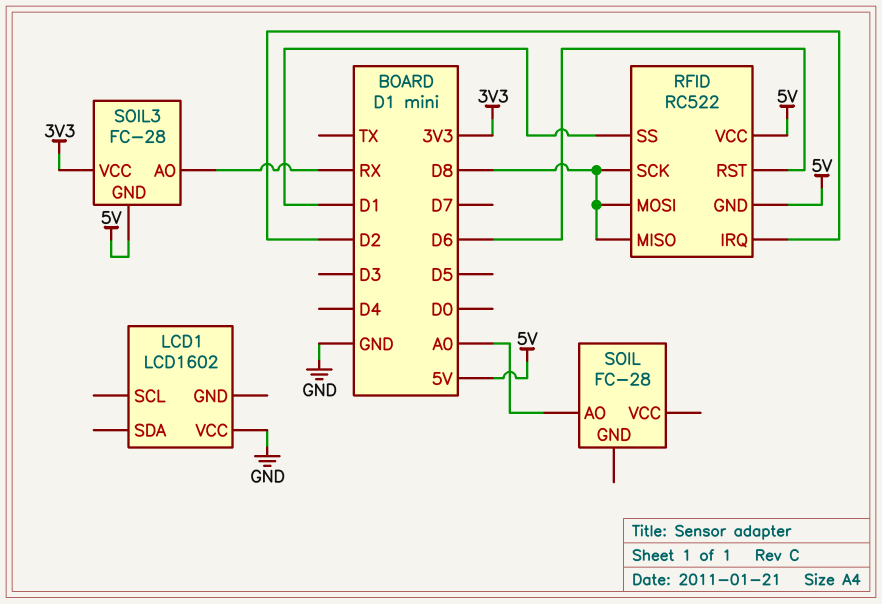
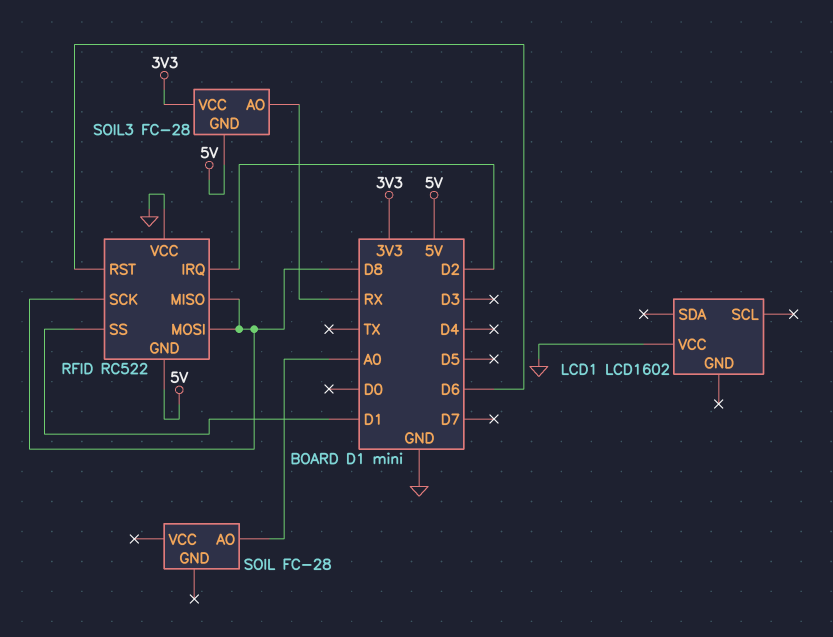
RFID pin VCC: 5V -> GND

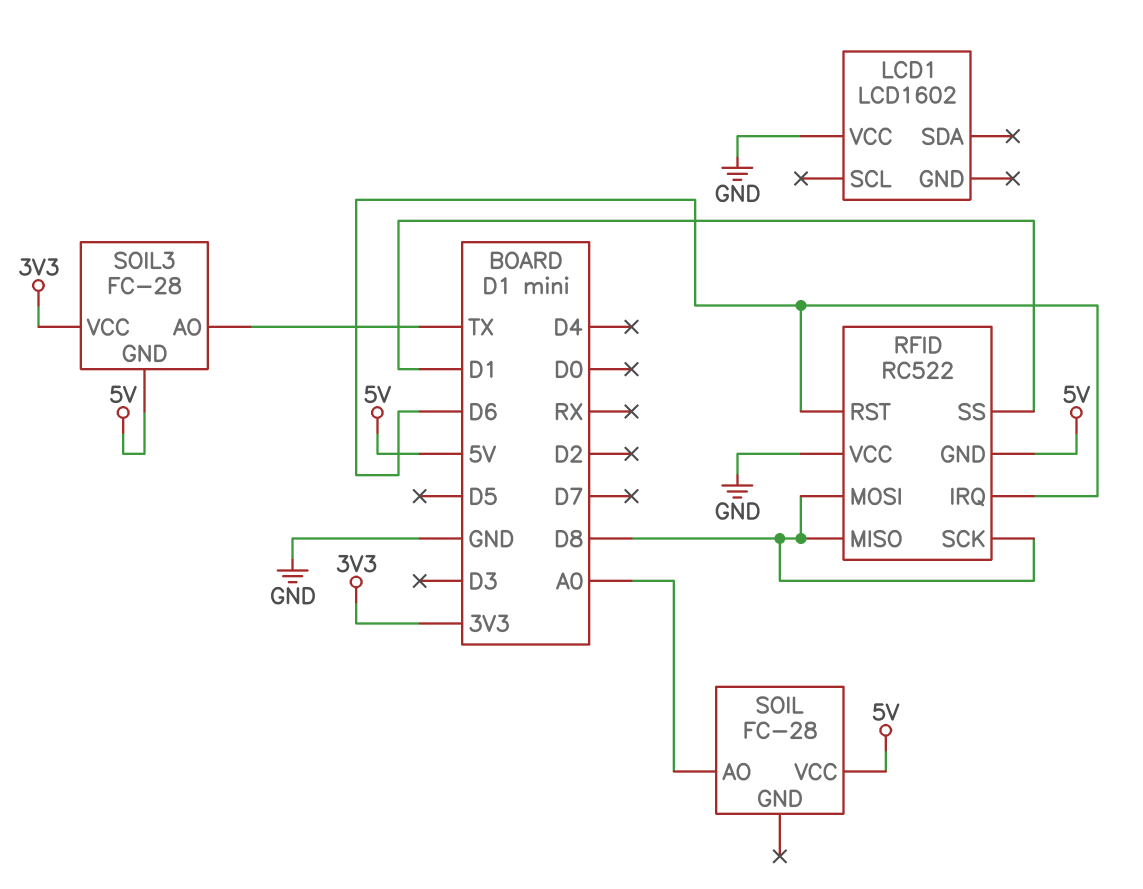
RFID pin IRQ: D2 -> D6
SOIL pin VCC: none -> 5V
SOIL3 pin AO: RX -> TX

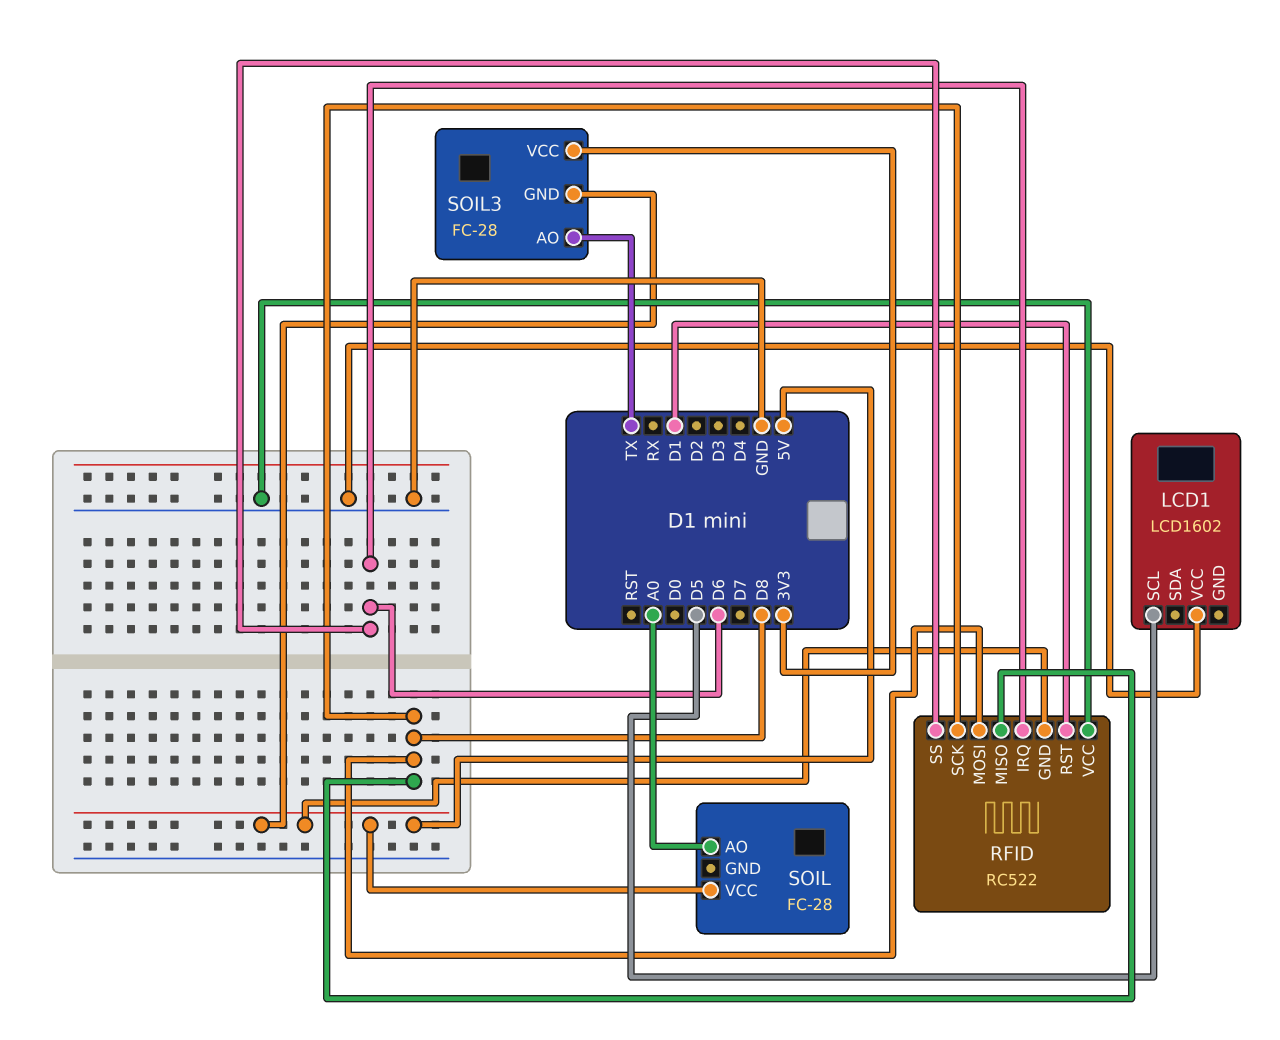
LCD1 pin SCL: none -> D5
RFID pin RST: D6 -> D1
RFID pin SS: D1 -> D6

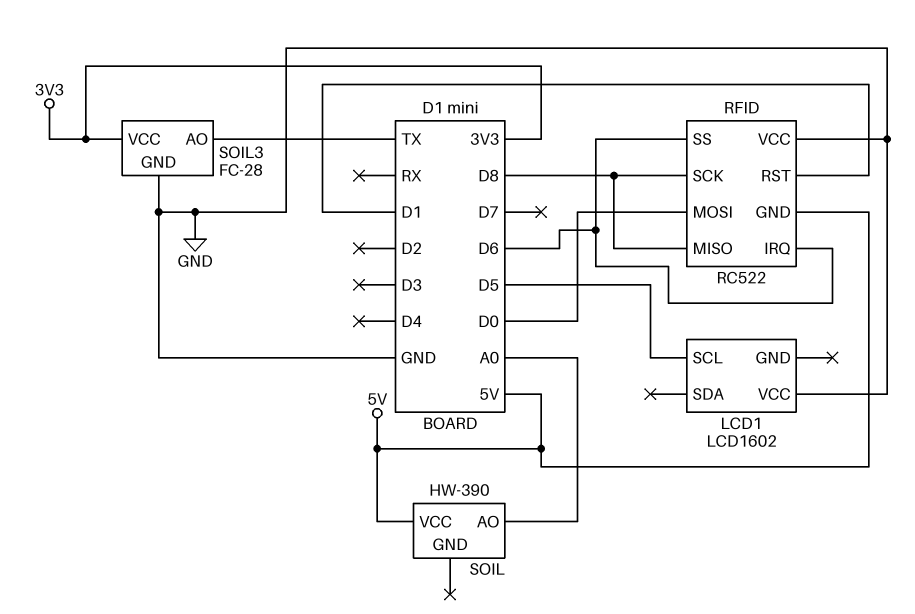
RFID pin MOSI: D8 -> D0
SOIL: FC-28 -> HW-390
SOIL3 pin GND: 5V -> GND

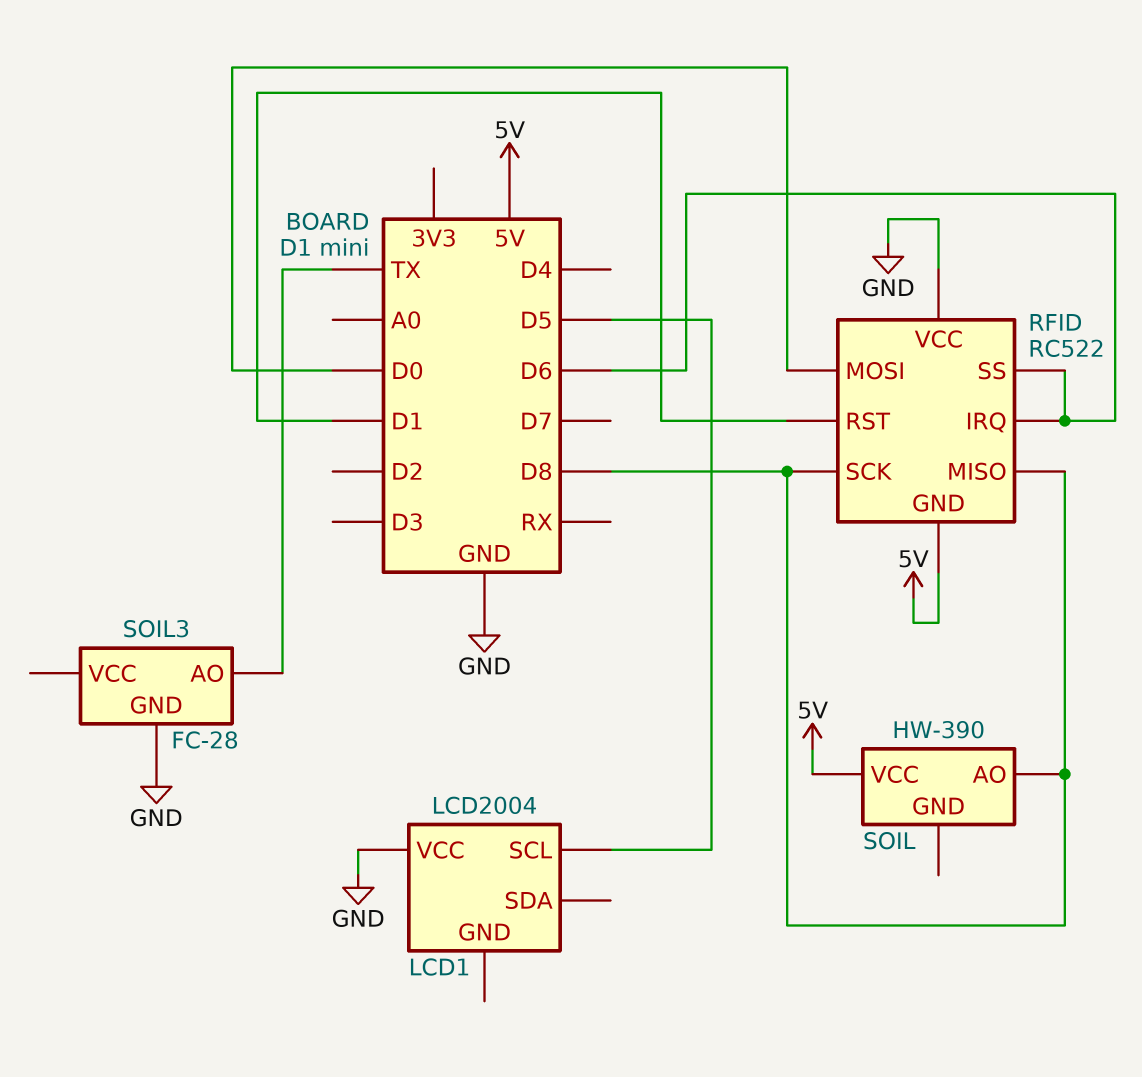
LCD1: LCD1602 -> LCD2004
SOIL pin AO: A0 -> D8
SOIL3 pin VCC: 3V3 -> none

